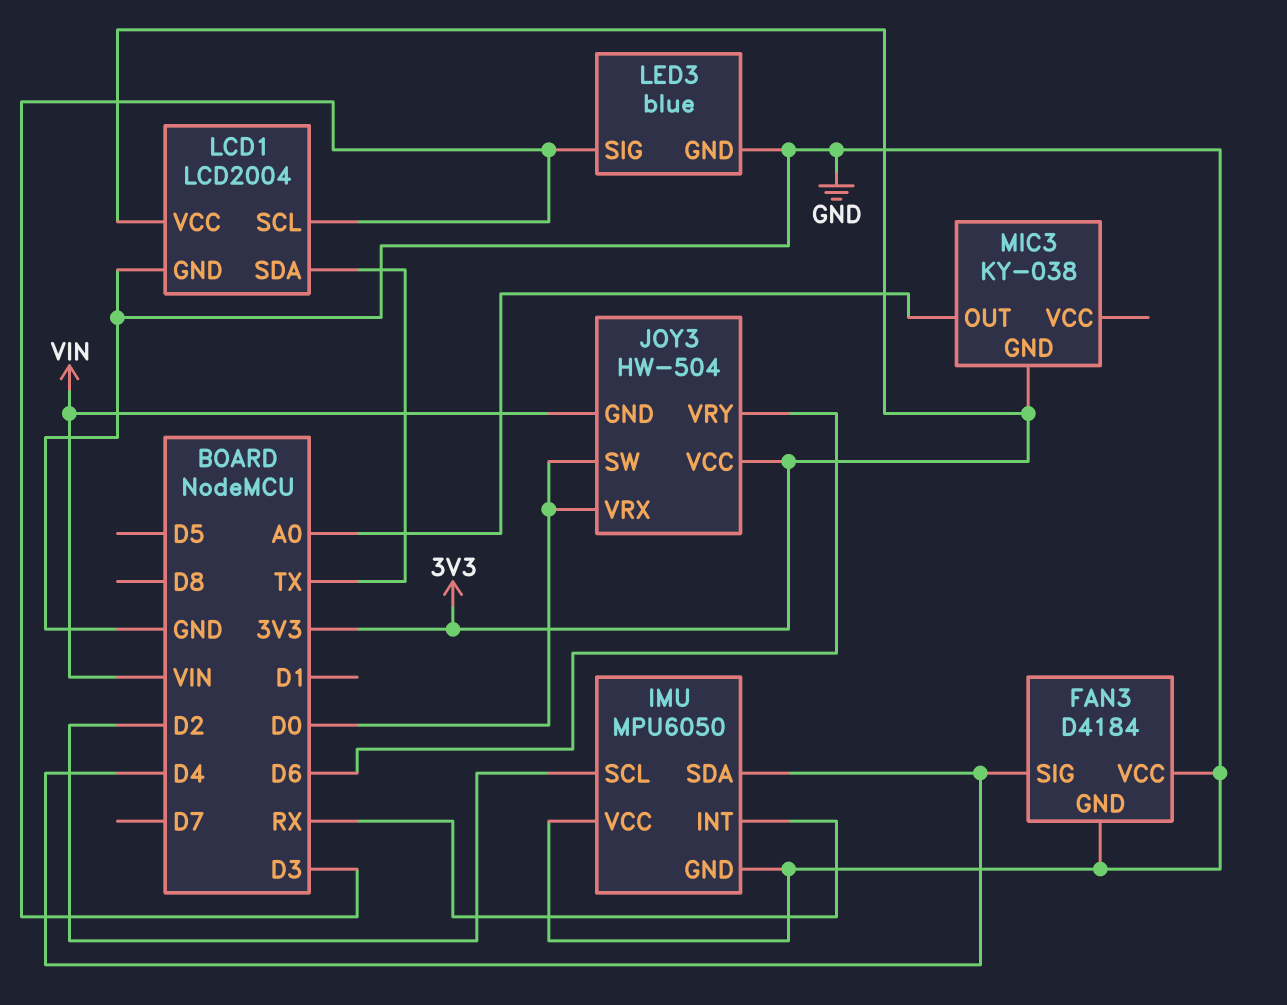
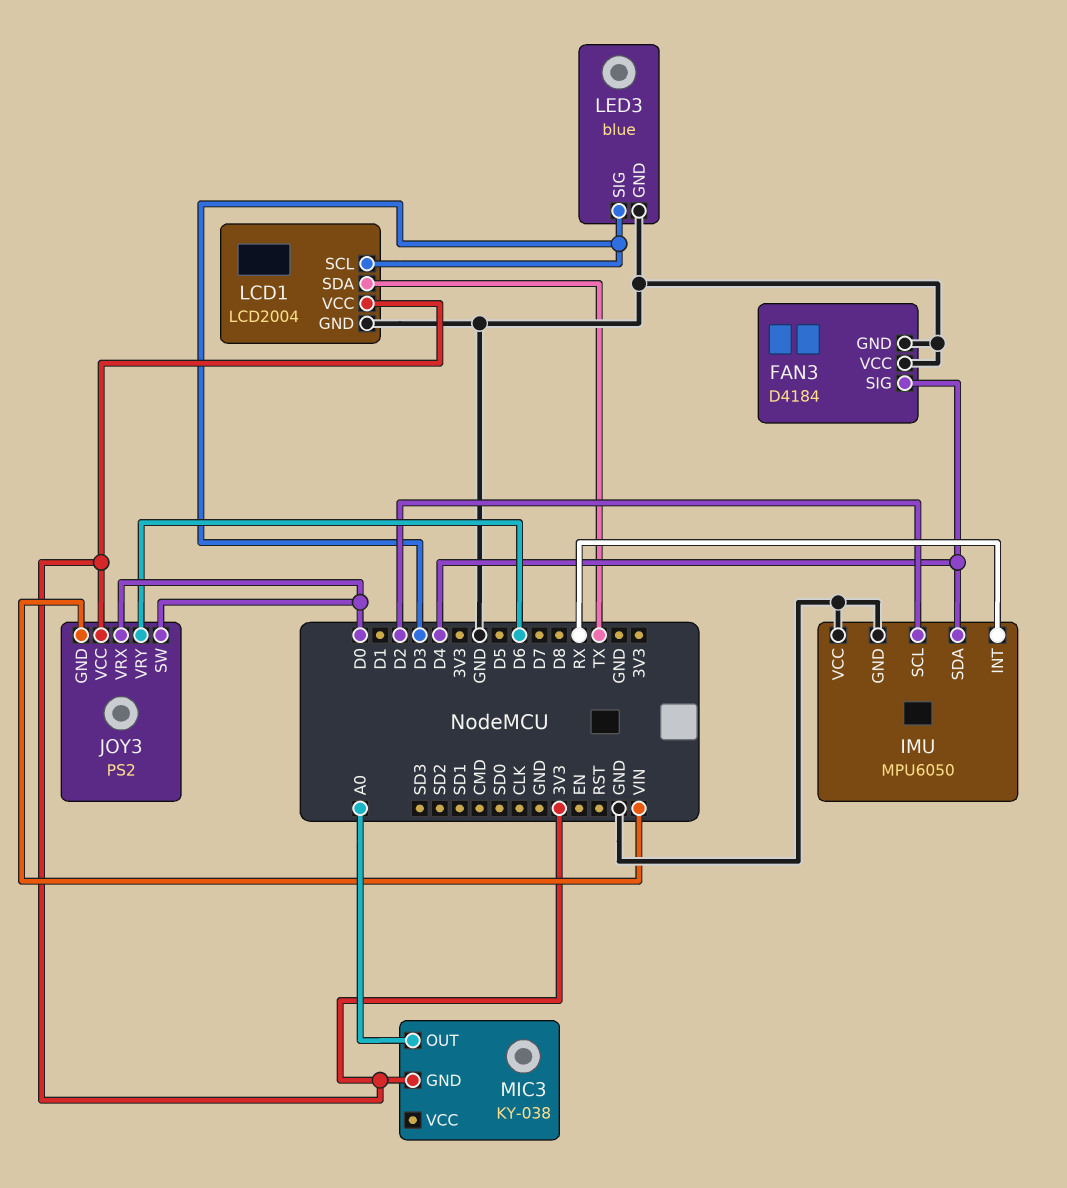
JOY3: HW-504 -> PS2

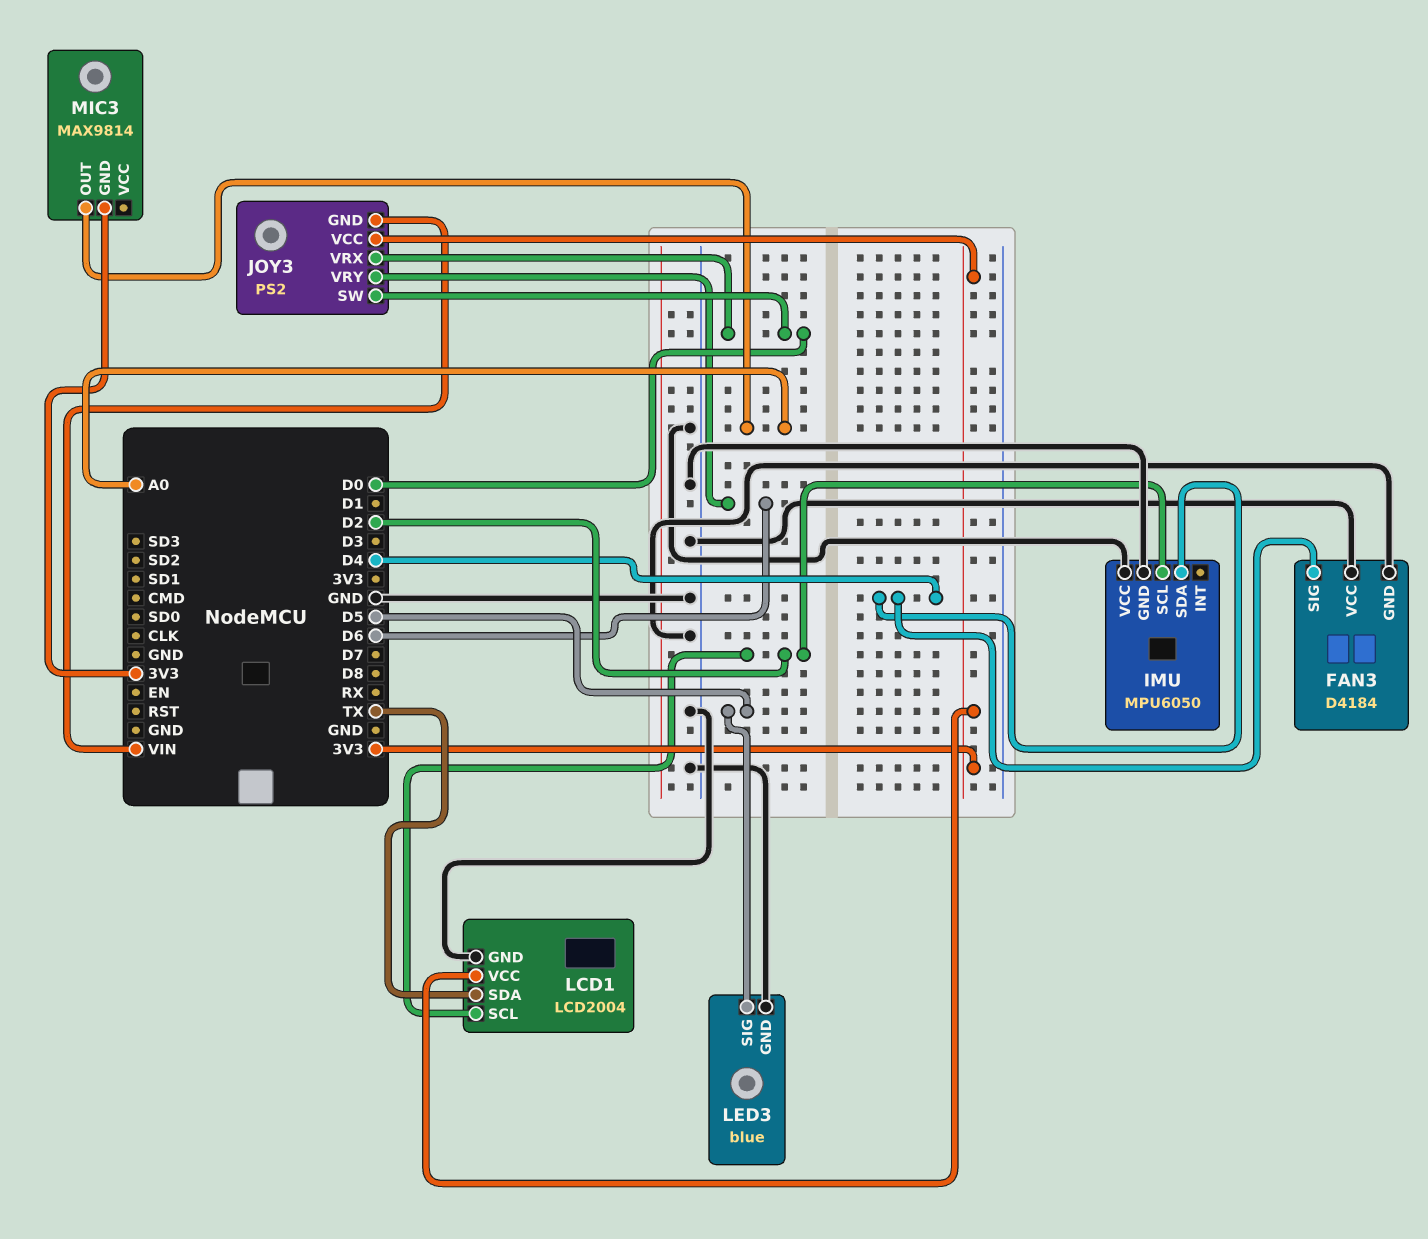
IMU pin INT: RX -> none
LCD1 pin SCL: D3 -> D2
LED3 pin SIG: D3 -> D5
MIC3: KY-038 -> MAX9814

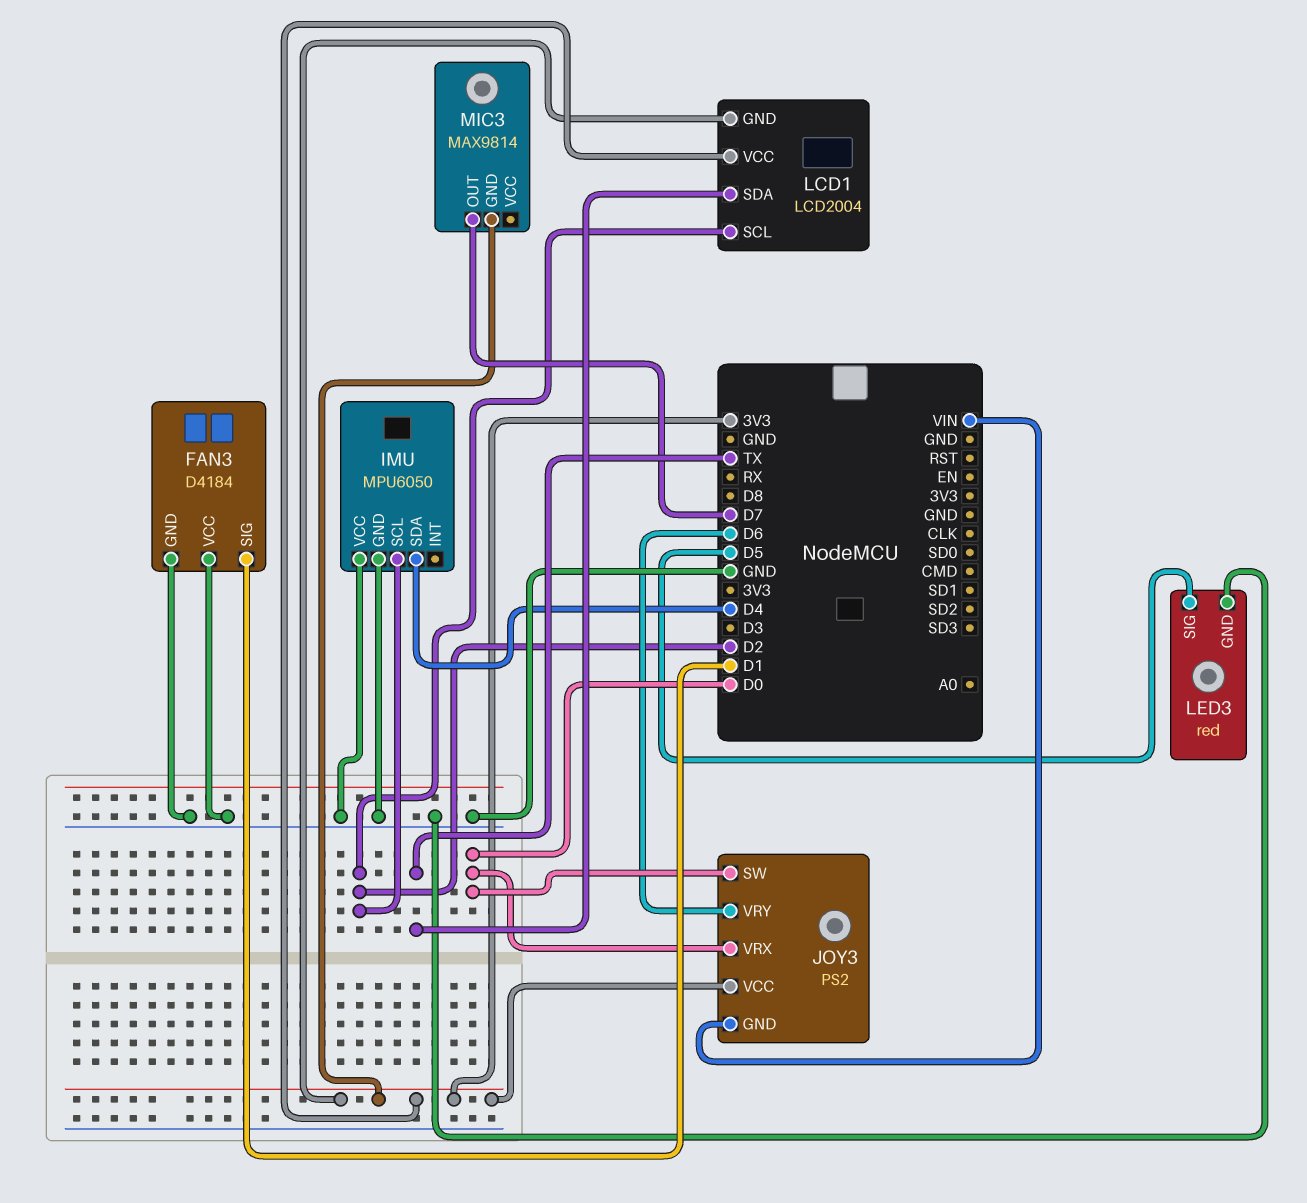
FAN3 pin SIG: D4 -> D1
LCD1 pin GND: GND -> 3V3
LED3: blue -> red
MIC3 pin OUT: A0 -> D7

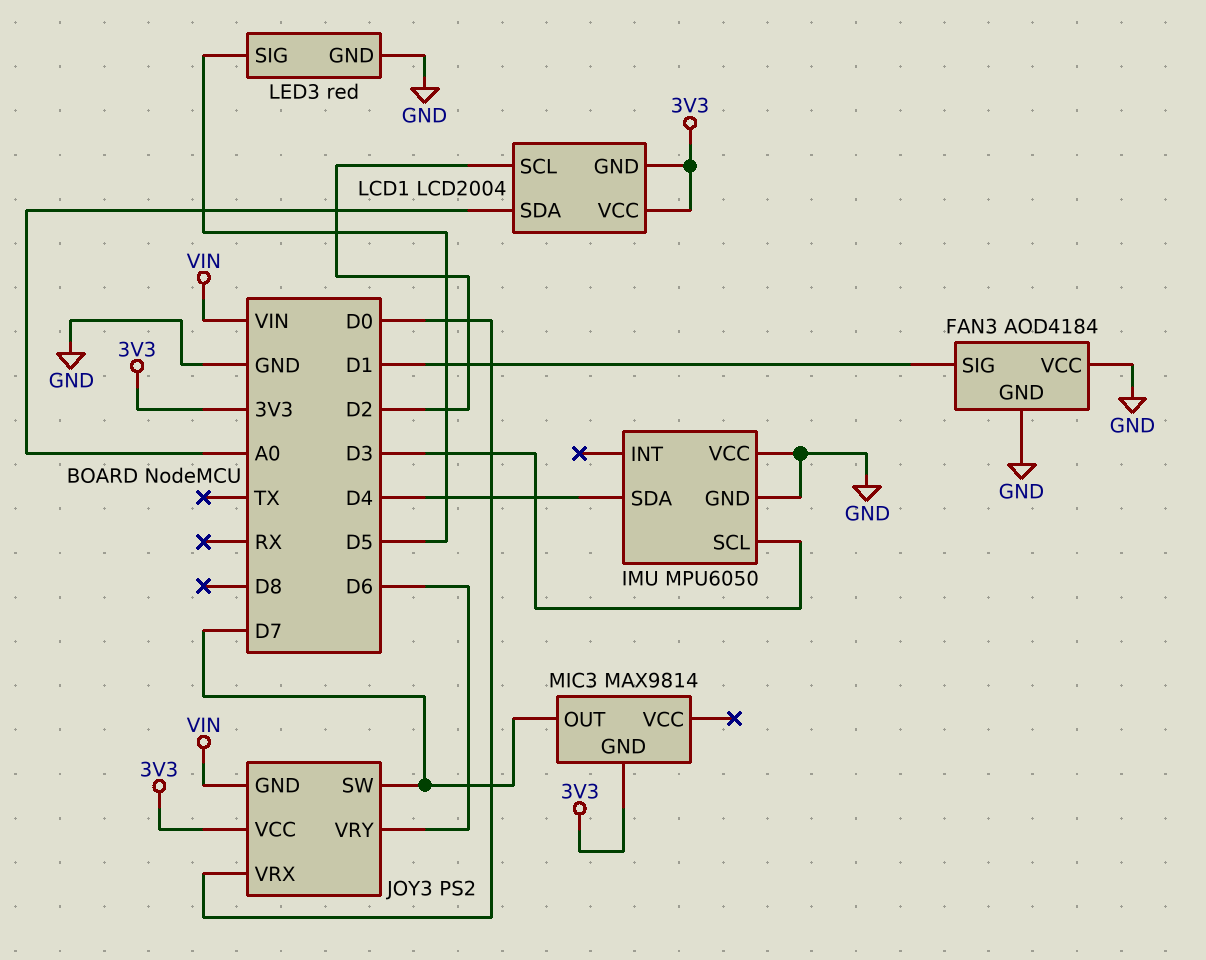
FAN3: D4184 -> AOD4184
IMU pin SCL: D2 -> D3
JOY3 pin SW: D0 -> D7
LCD1 pin SDA: TX -> A0

